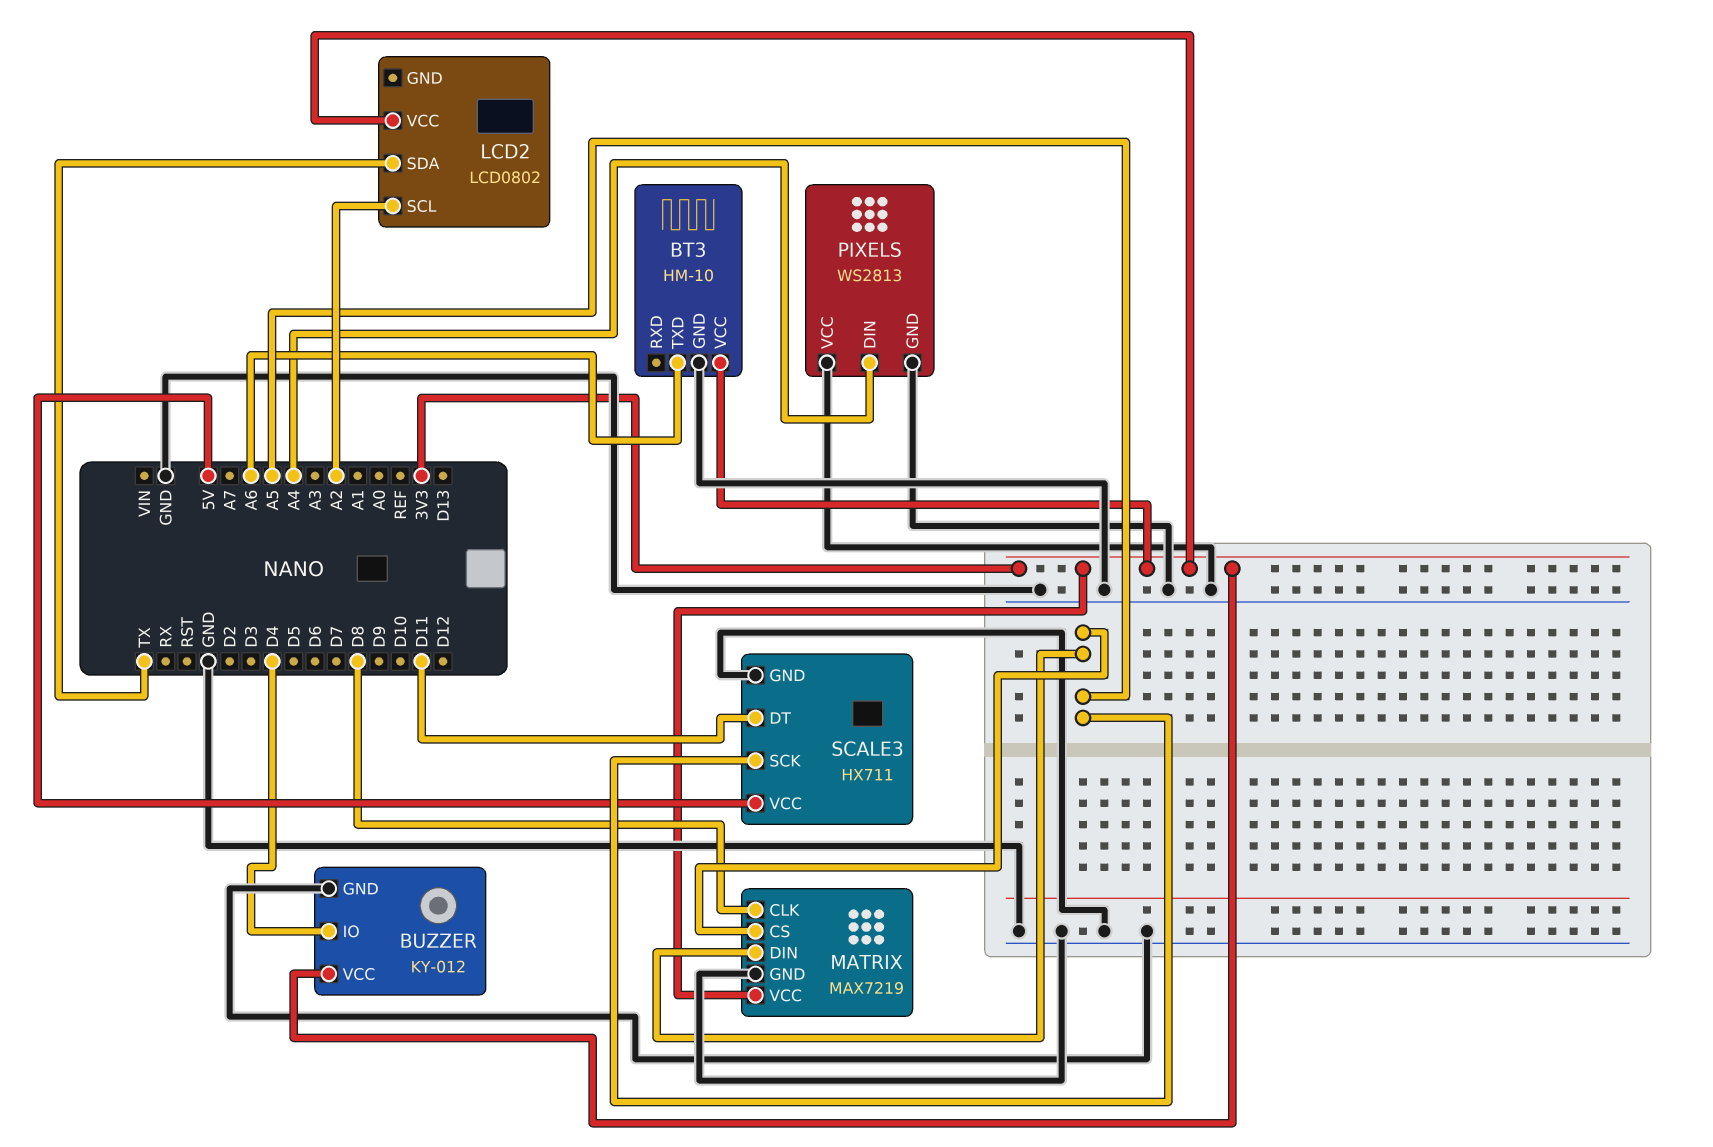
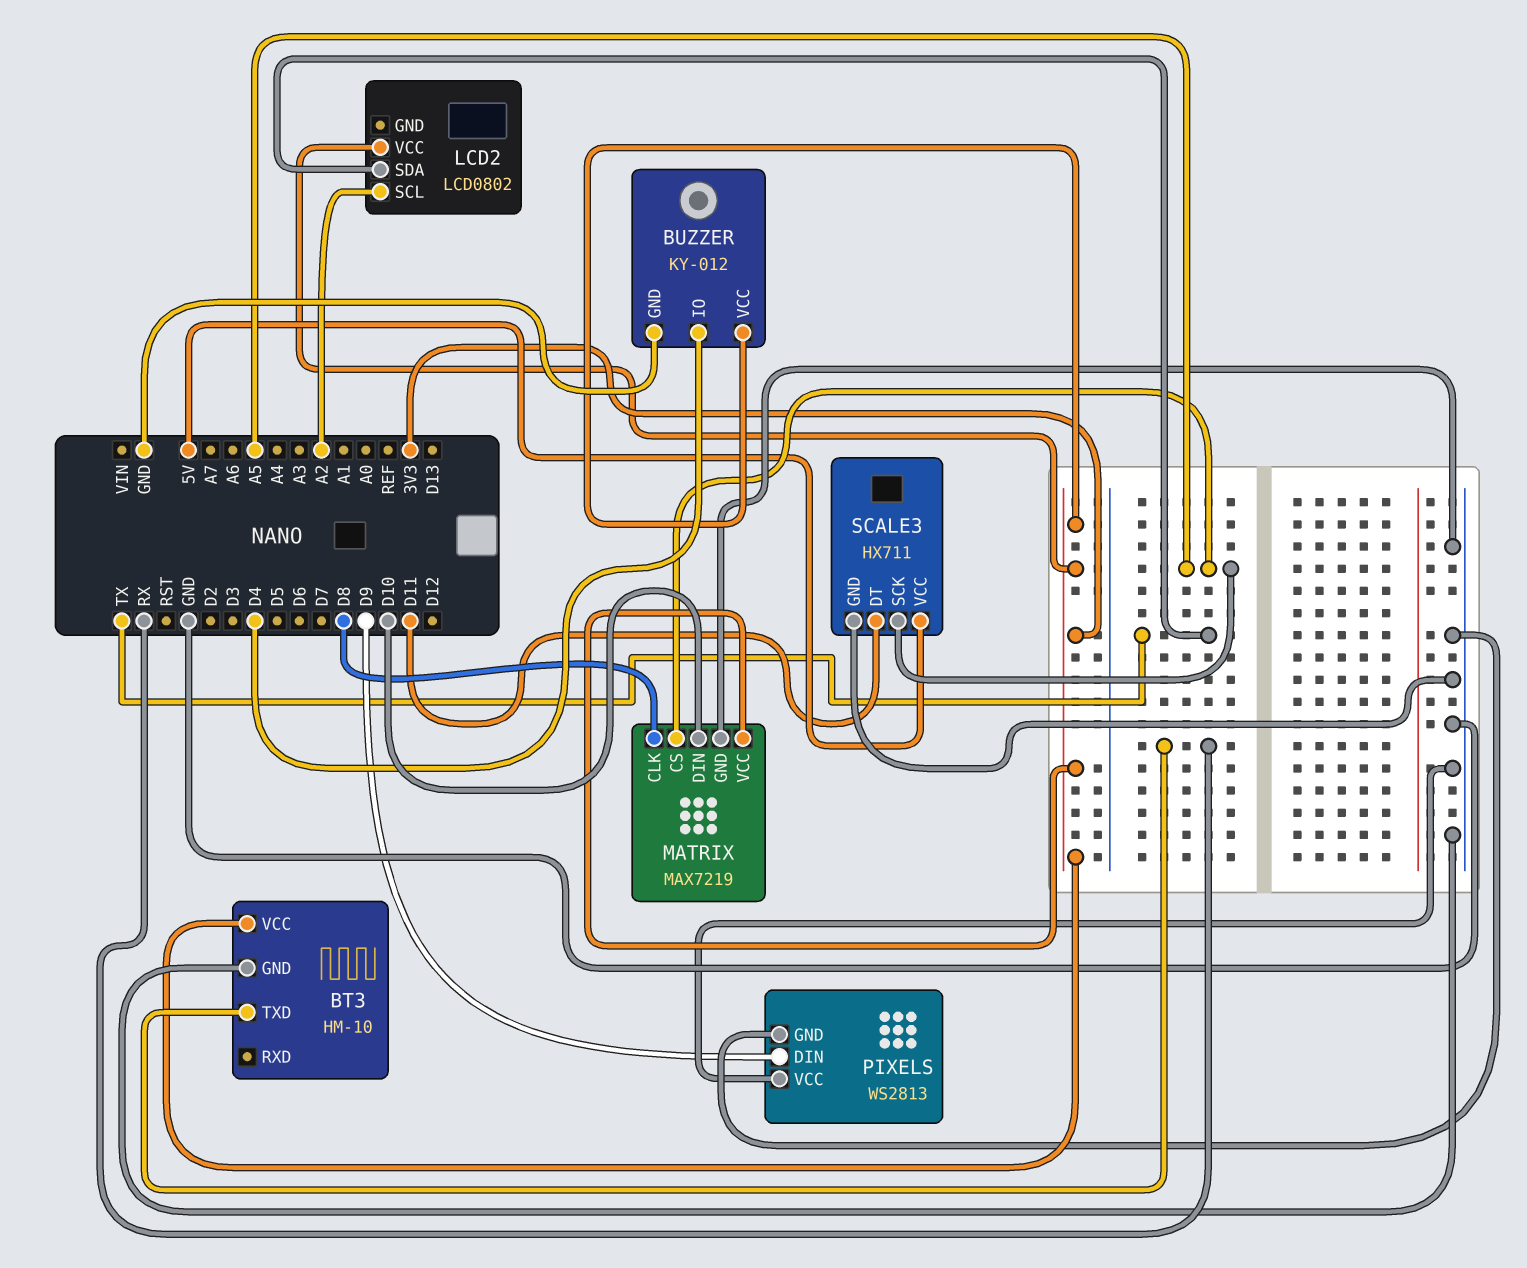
BT3 pin TXD: A6 -> RX
MATRIX pin DIN: A5 -> D10
PIXELS pin DIN: A4 -> D9

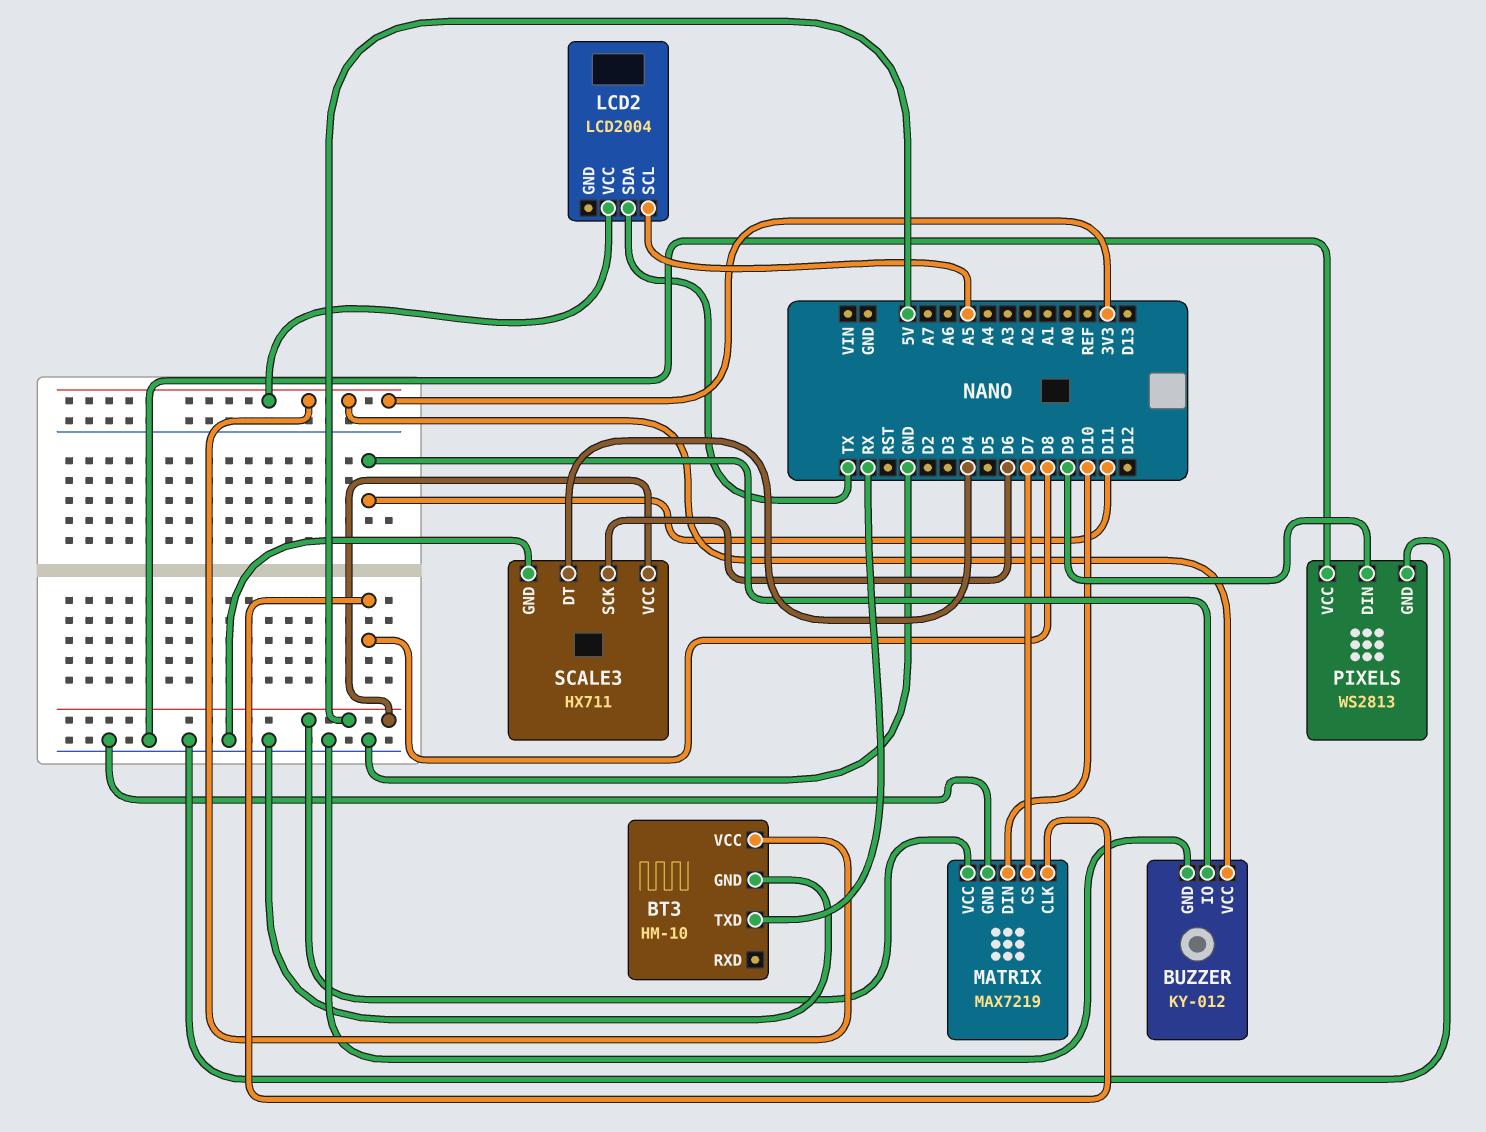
BUZZER pin IO: D4 -> D11
LCD2: LCD0802 -> LCD2004
LCD2 pin SCL: A2 -> A5
MATRIX pin CS: A5 -> D7
MATRIX pin VCC: 3V3 -> 5V
SCALE3 pin DT: D11 -> D4
SCALE3 pin SCK: A5 -> D6

